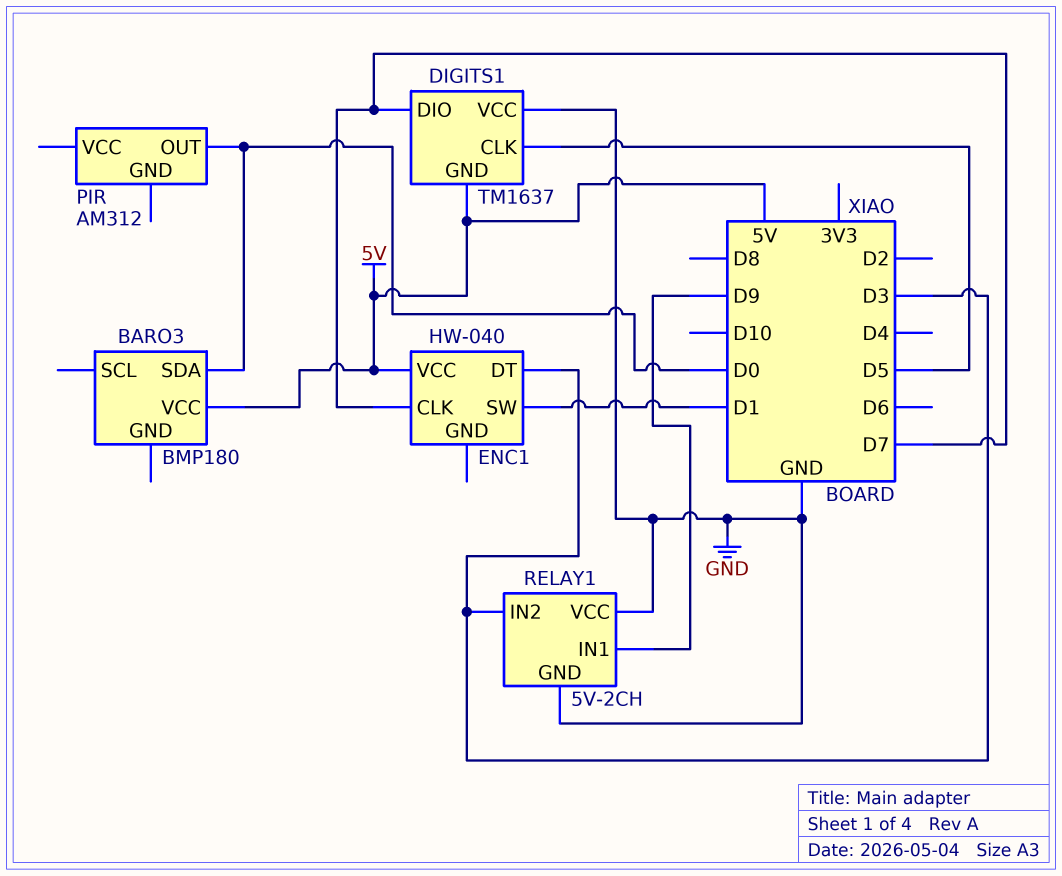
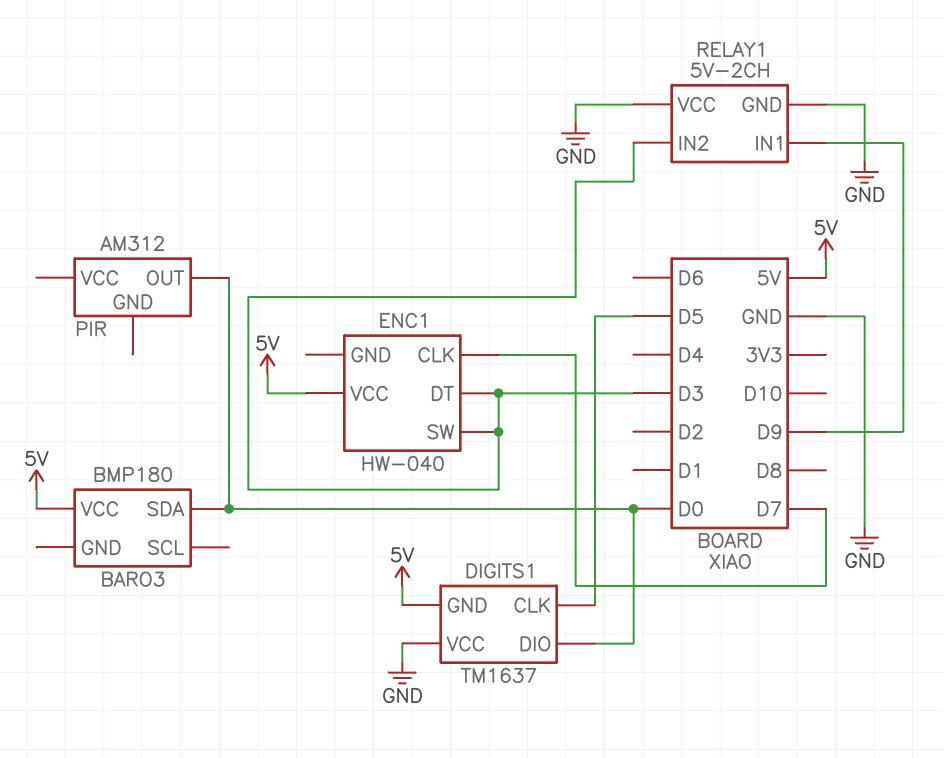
DIGITS1 pin DIO: D7 -> D0
ENC1 pin SW: D1 -> D3

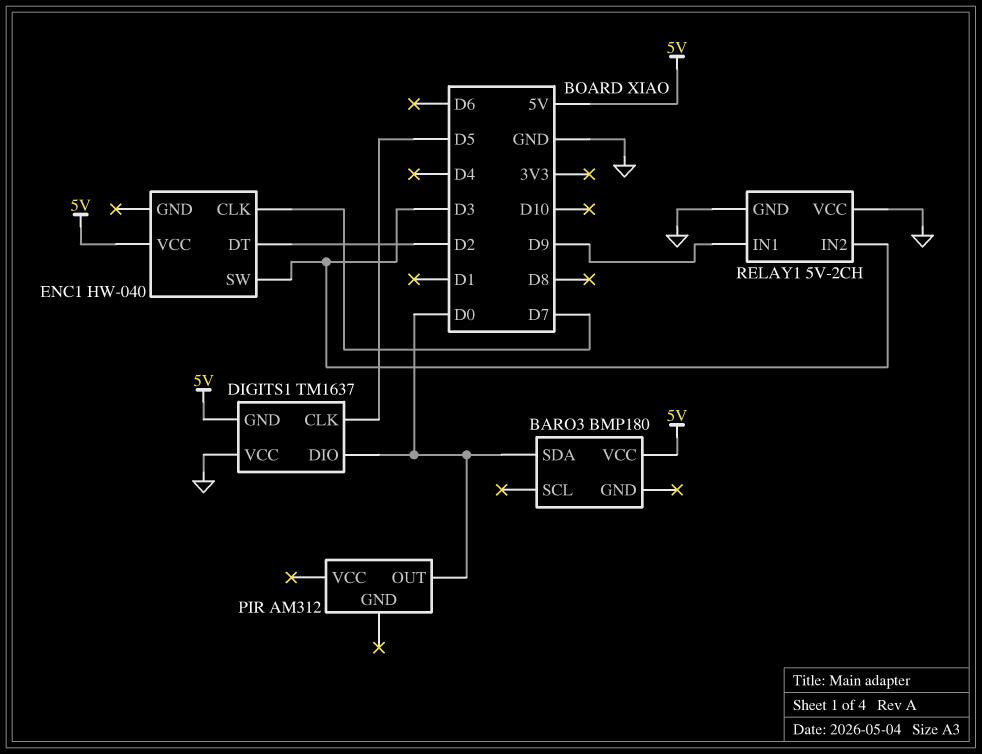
ENC1 pin DT: D3 -> D2

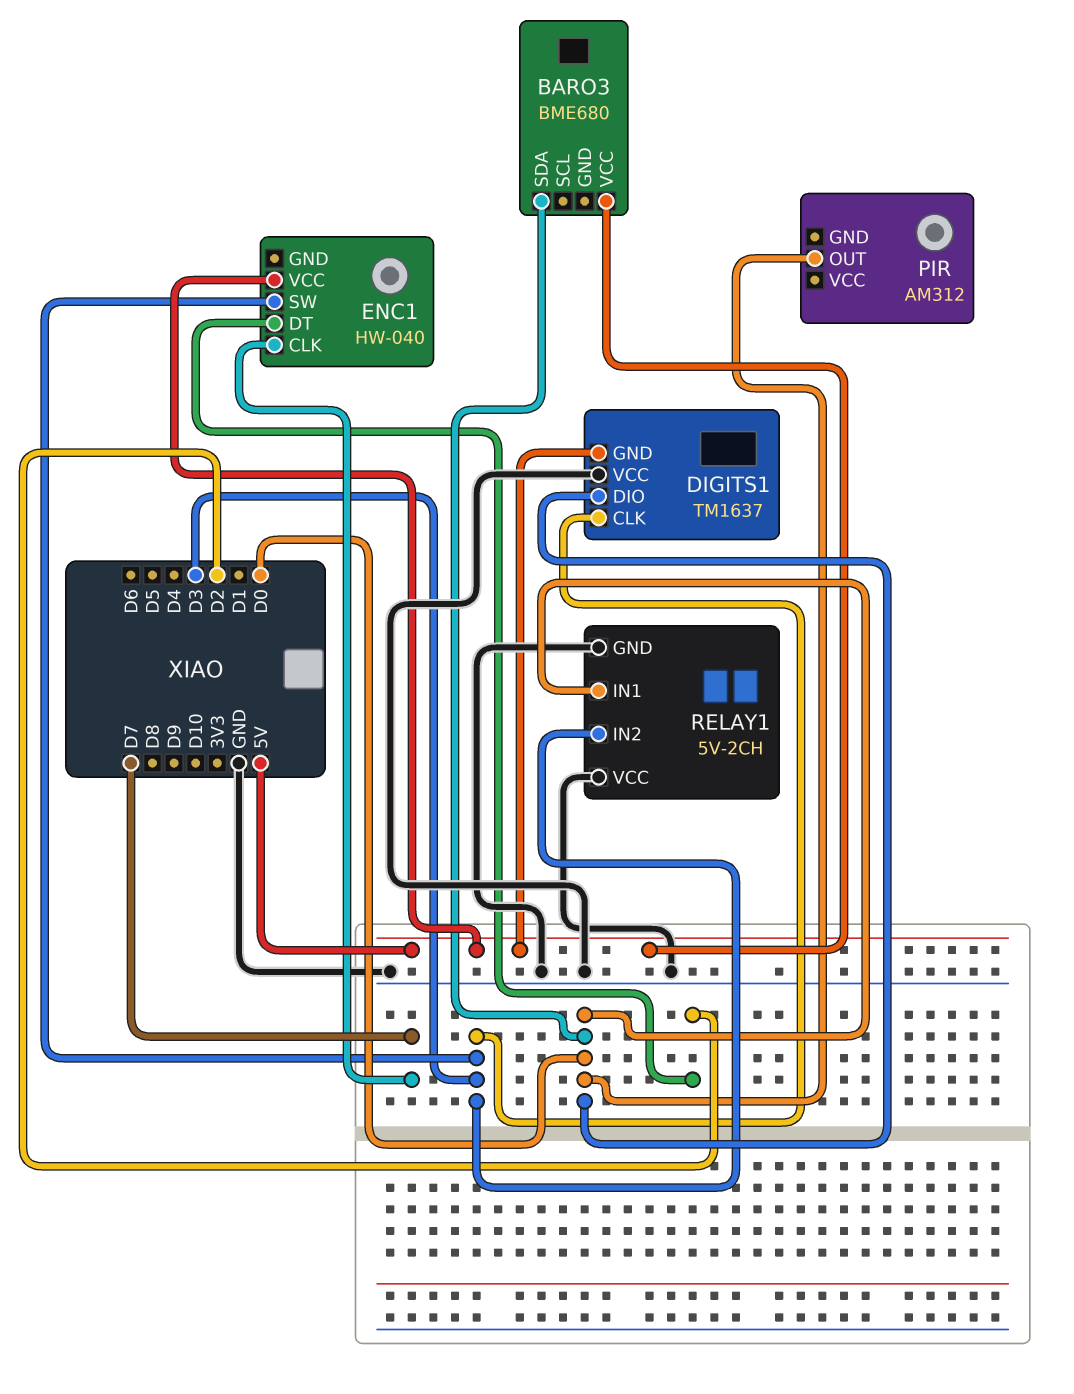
BARO3: BMP180 -> BME680
DIGITS1 pin CLK: D5 -> D3
RELAY1 pin IN1: D9 -> D0

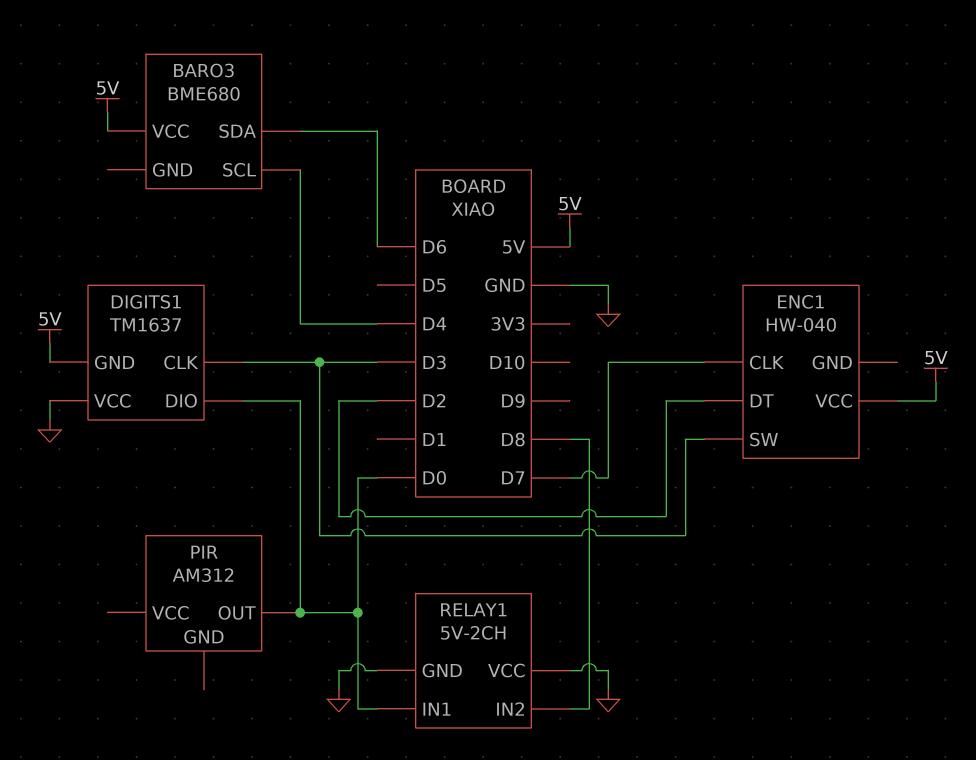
BARO3 pin SCL: none -> D4
BARO3 pin SDA: D0 -> D6
RELAY1 pin IN2: D3 -> D8

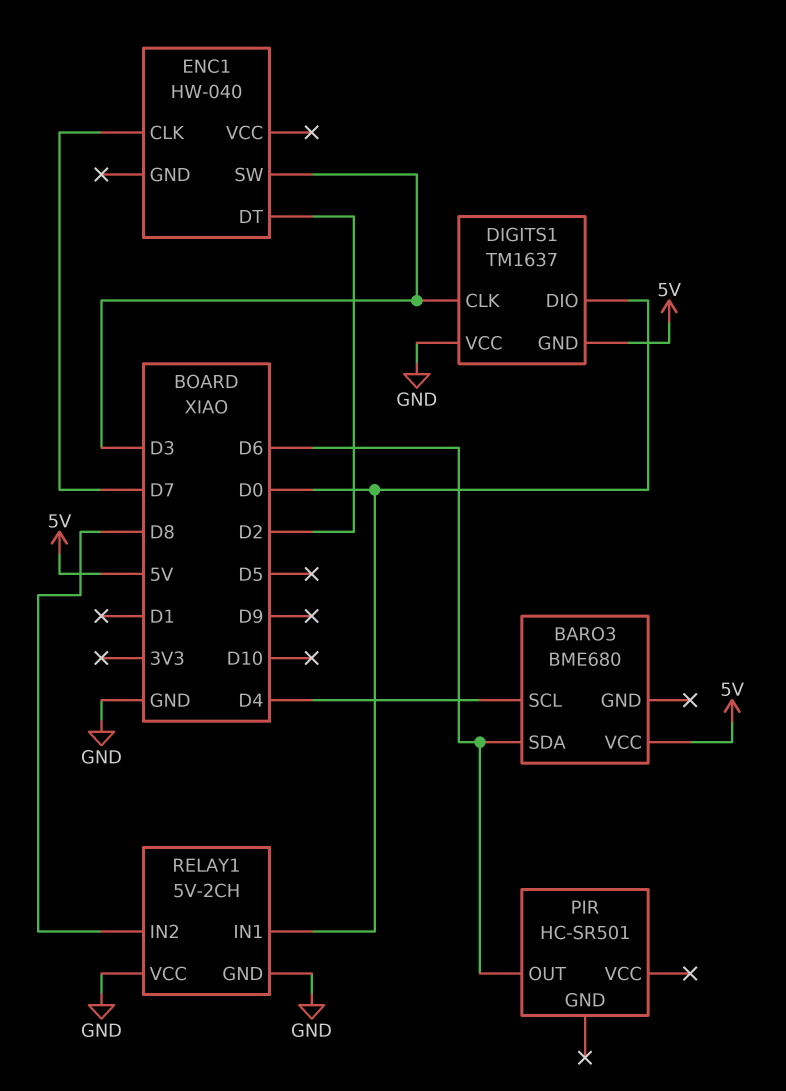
ENC1 pin VCC: 5V -> none
PIR: AM312 -> HC-SR501
PIR pin OUT: D0 -> D6

